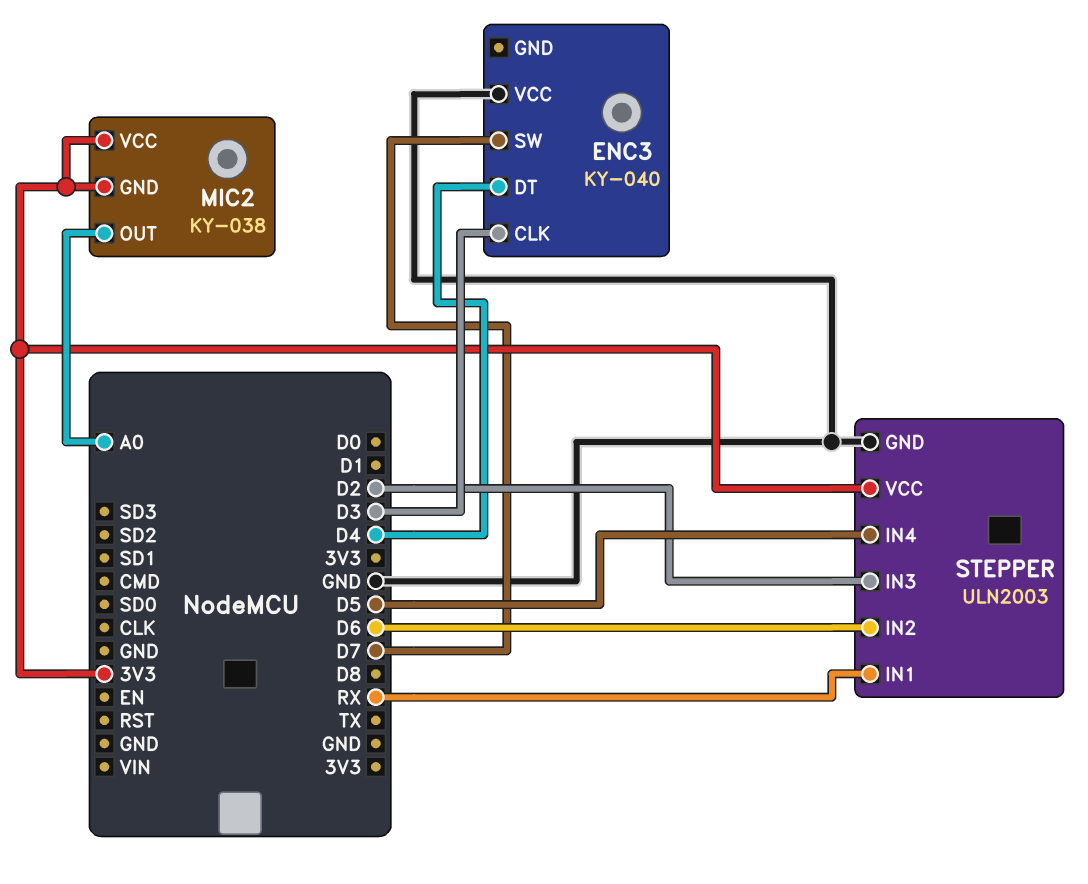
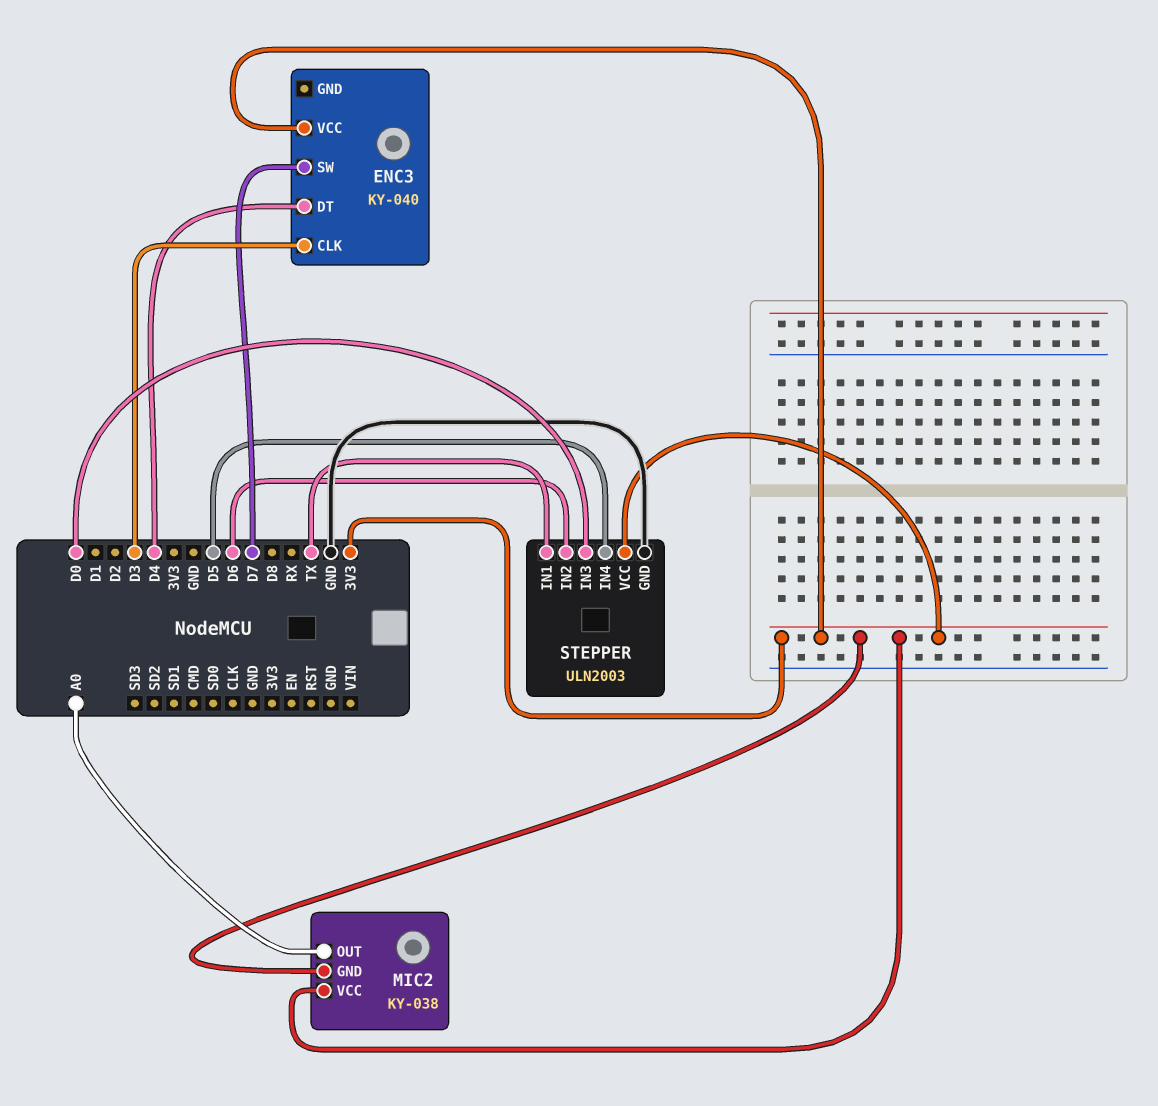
ENC3 pin VCC: GND -> 3V3
STEPPER pin IN1: RX -> TX
STEPPER pin IN3: D2 -> D0

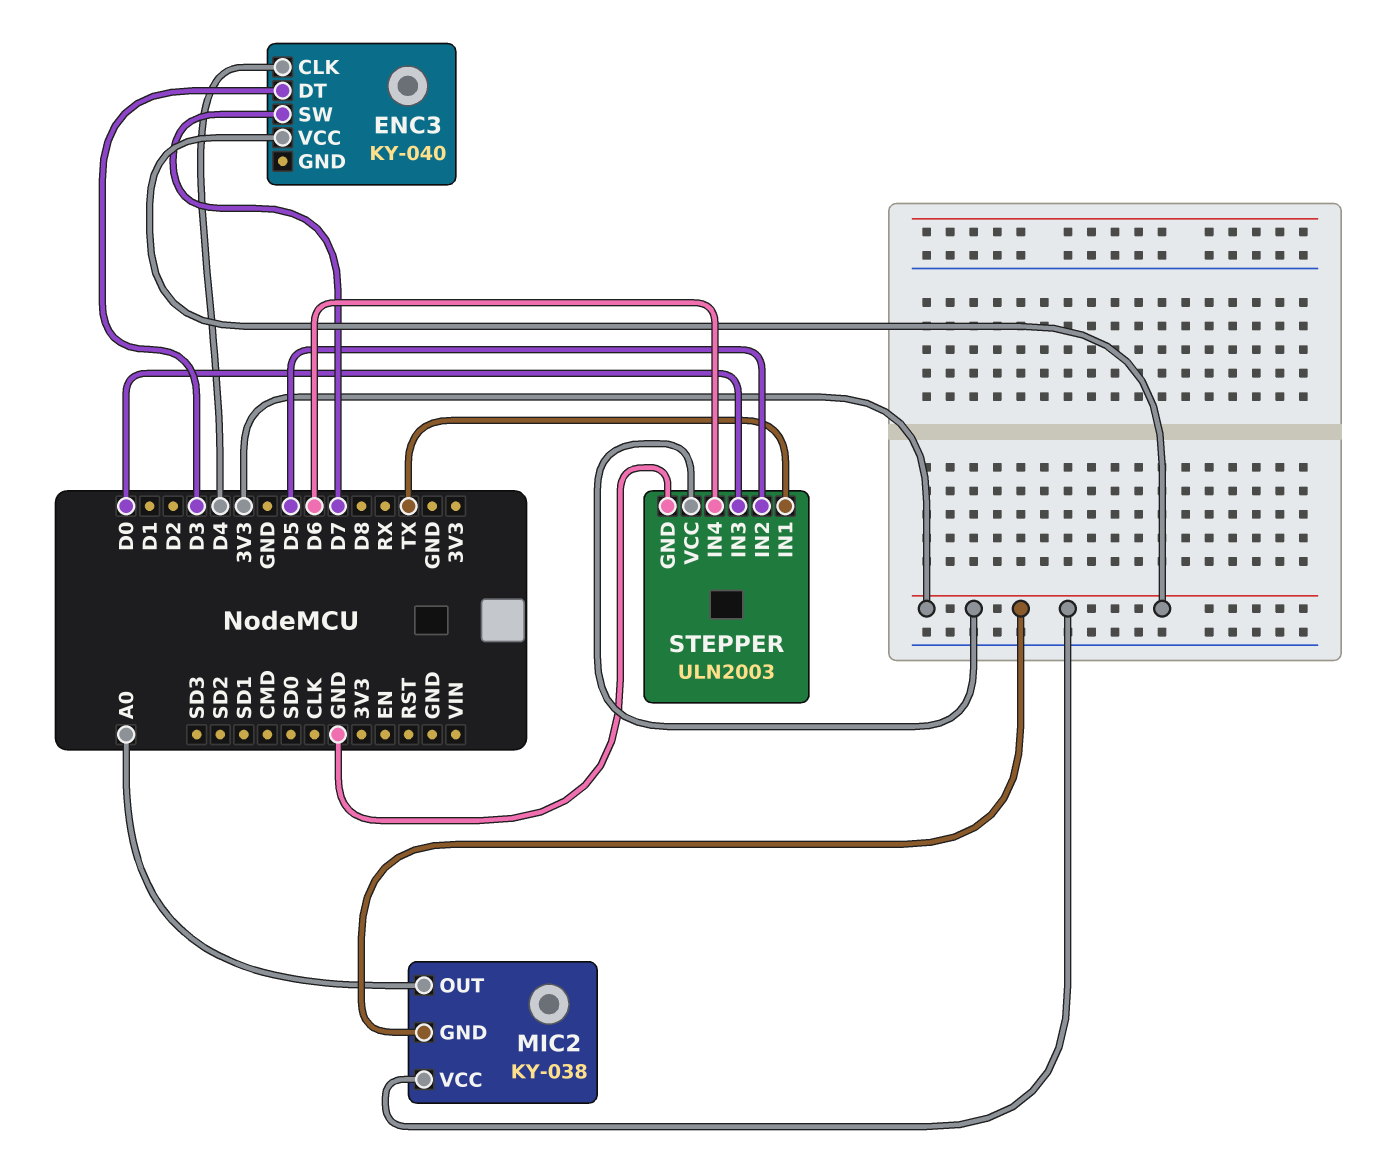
ENC3 pin CLK: D3 -> D4
ENC3 pin DT: D4 -> D3
STEPPER pin IN2: D6 -> D5
STEPPER pin IN4: D5 -> D6

